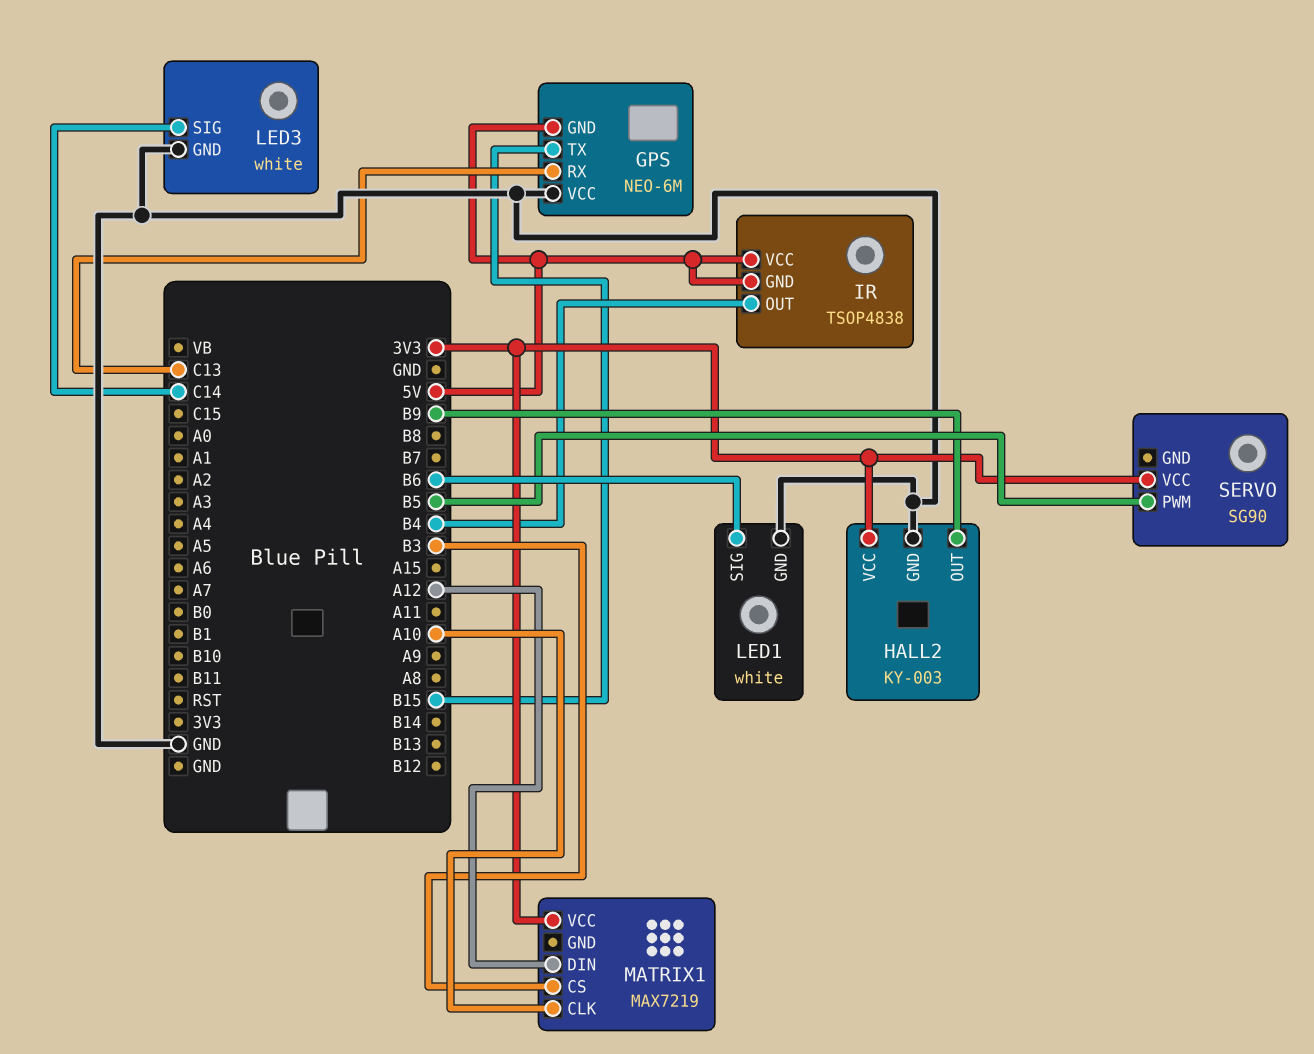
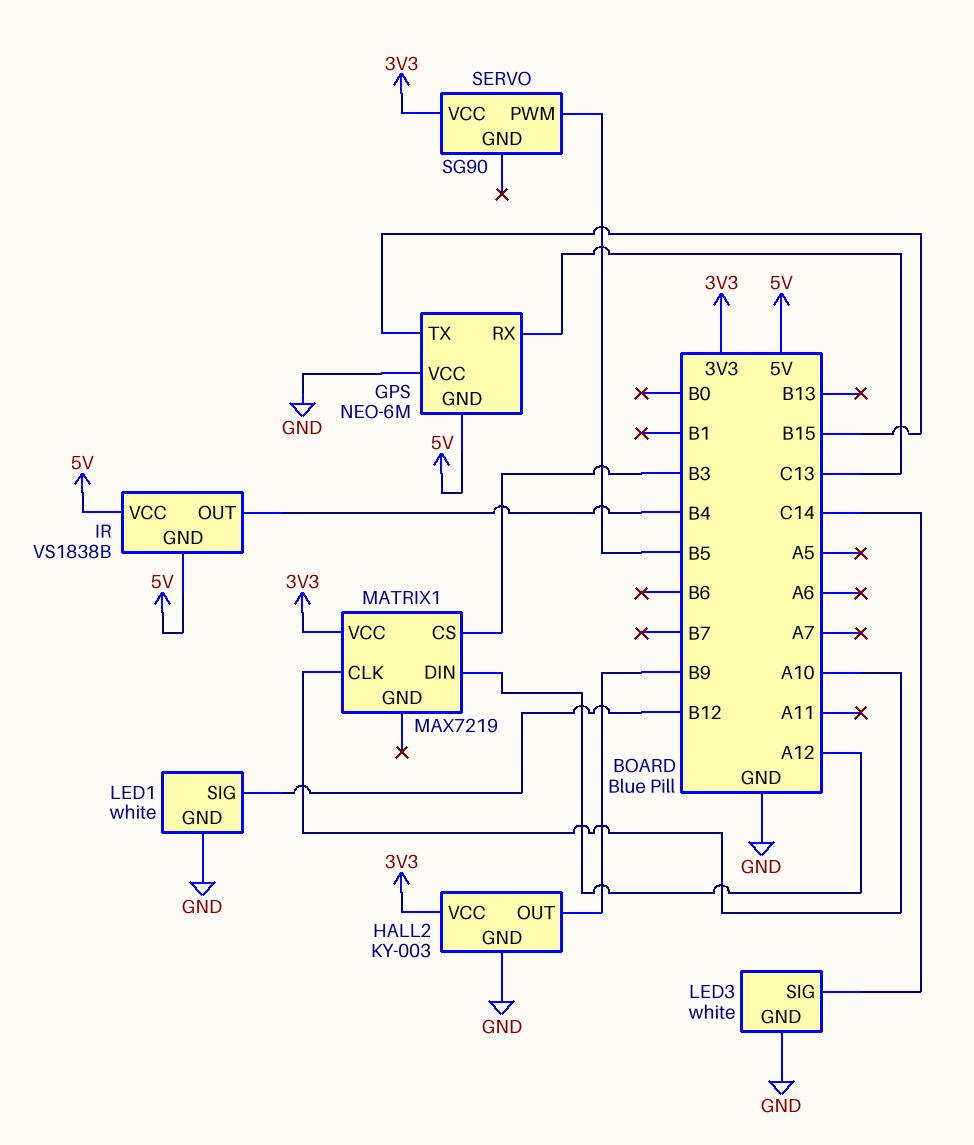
IR: TSOP4838 -> VS1838B
LED1 pin SIG: B6 -> B12

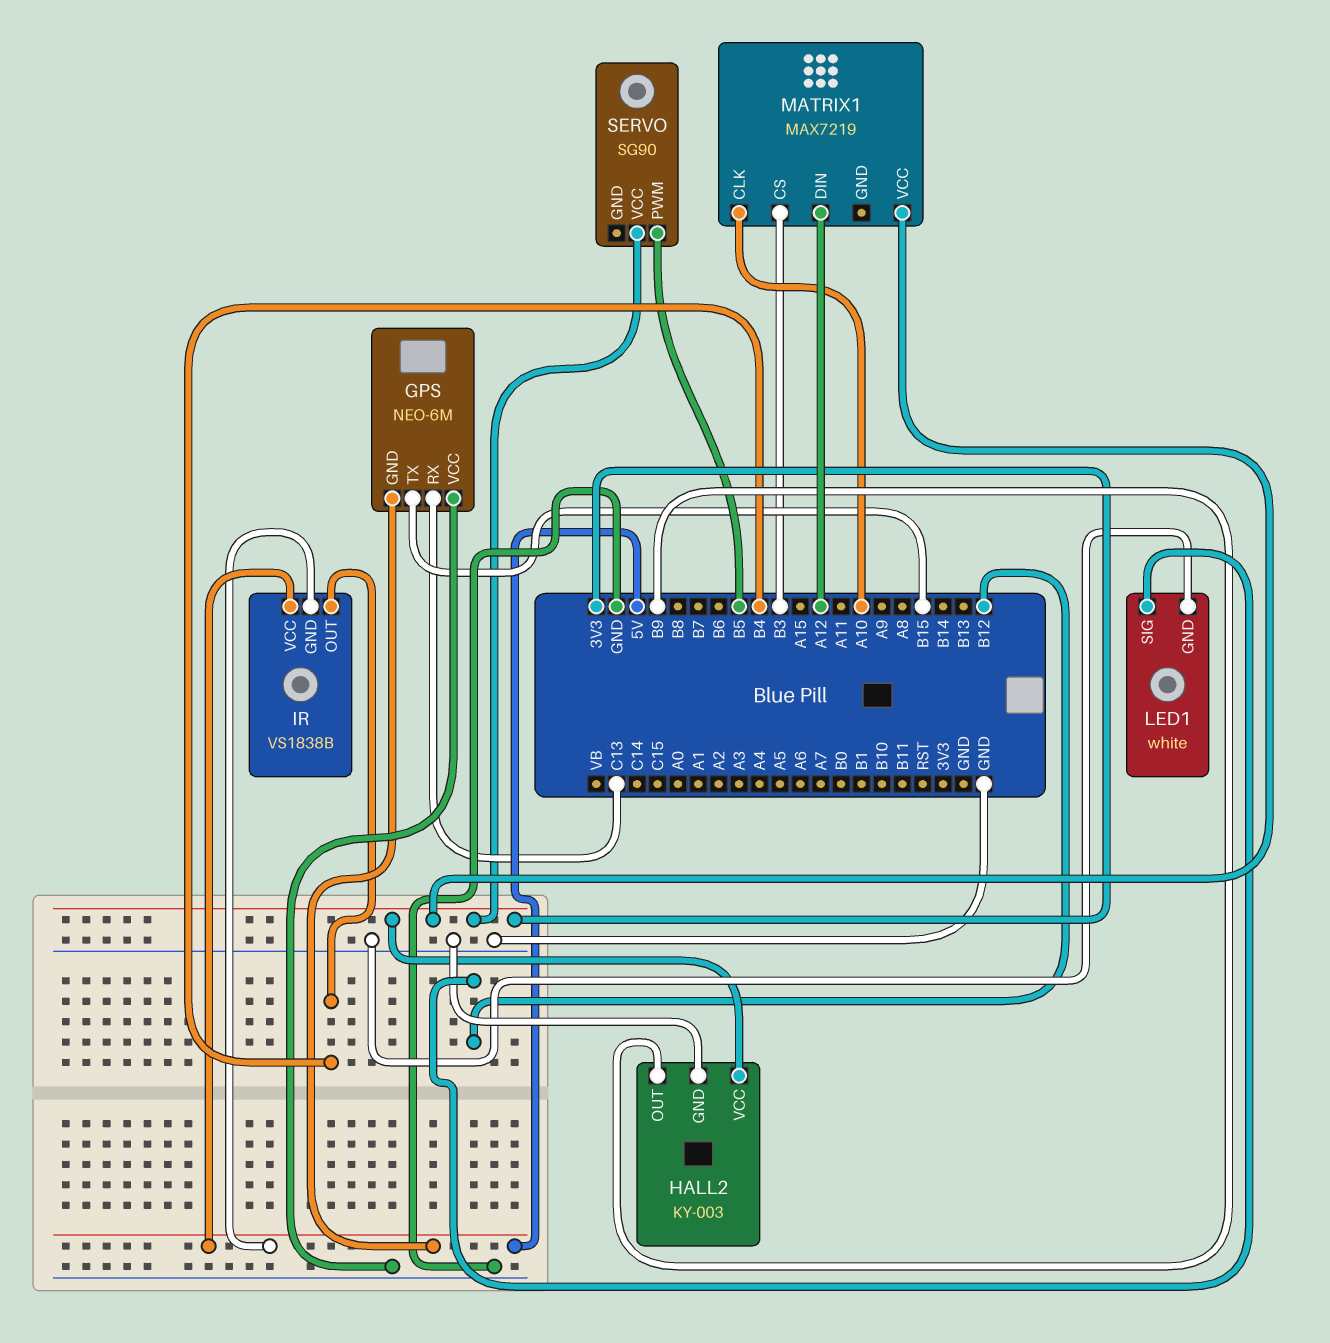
LED3: white -> none
LED3 pin GND: GND -> none
LED3 pin SIG: C14 -> none

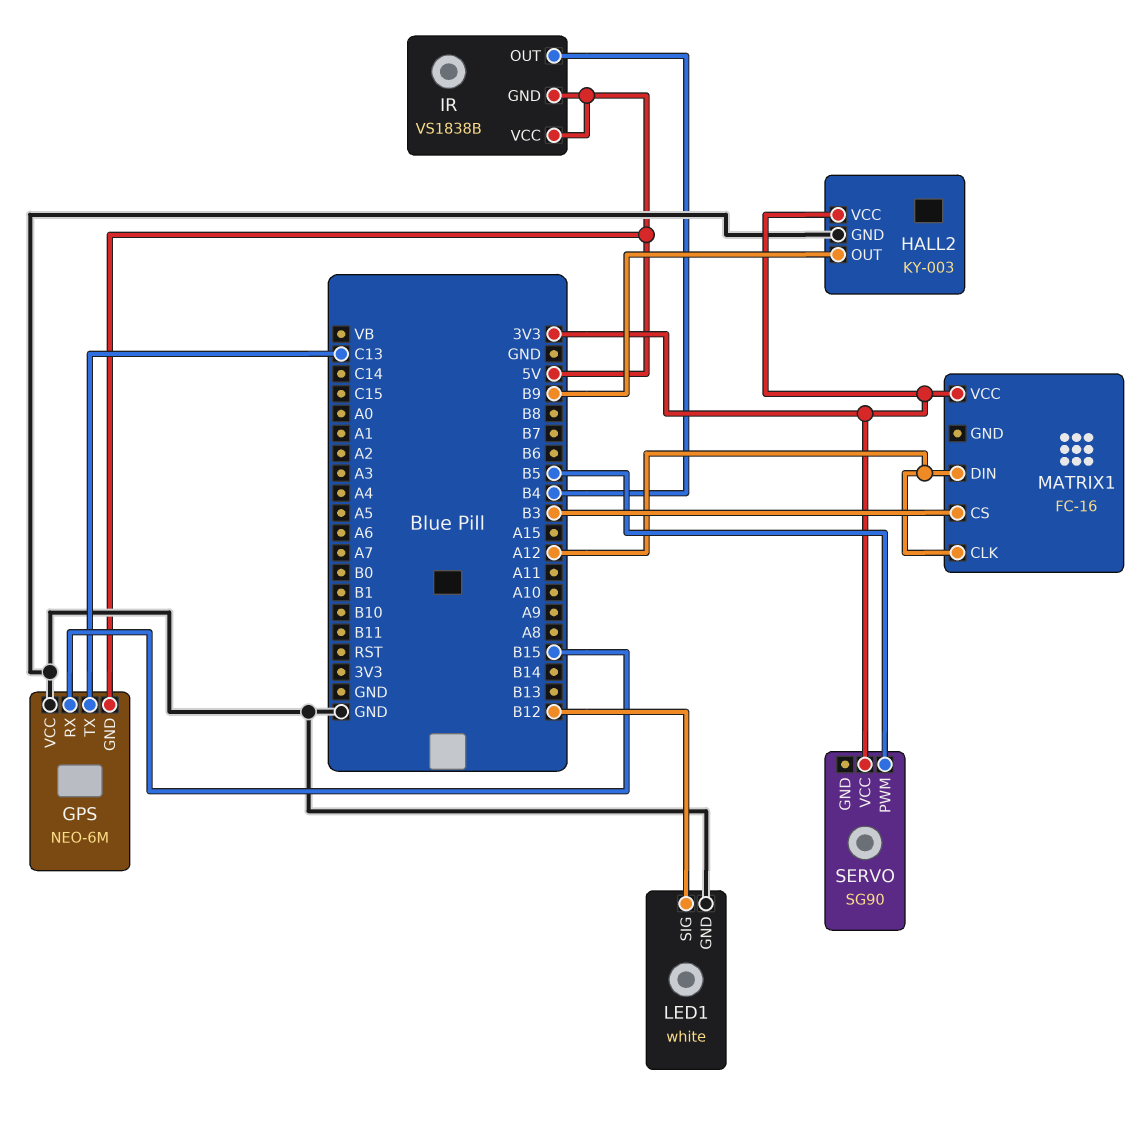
GPS pin RX: C13 -> B15
GPS pin TX: B15 -> C13
MATRIX1: MAX7219 -> FC-16
MATRIX1 pin CLK: A10 -> A12

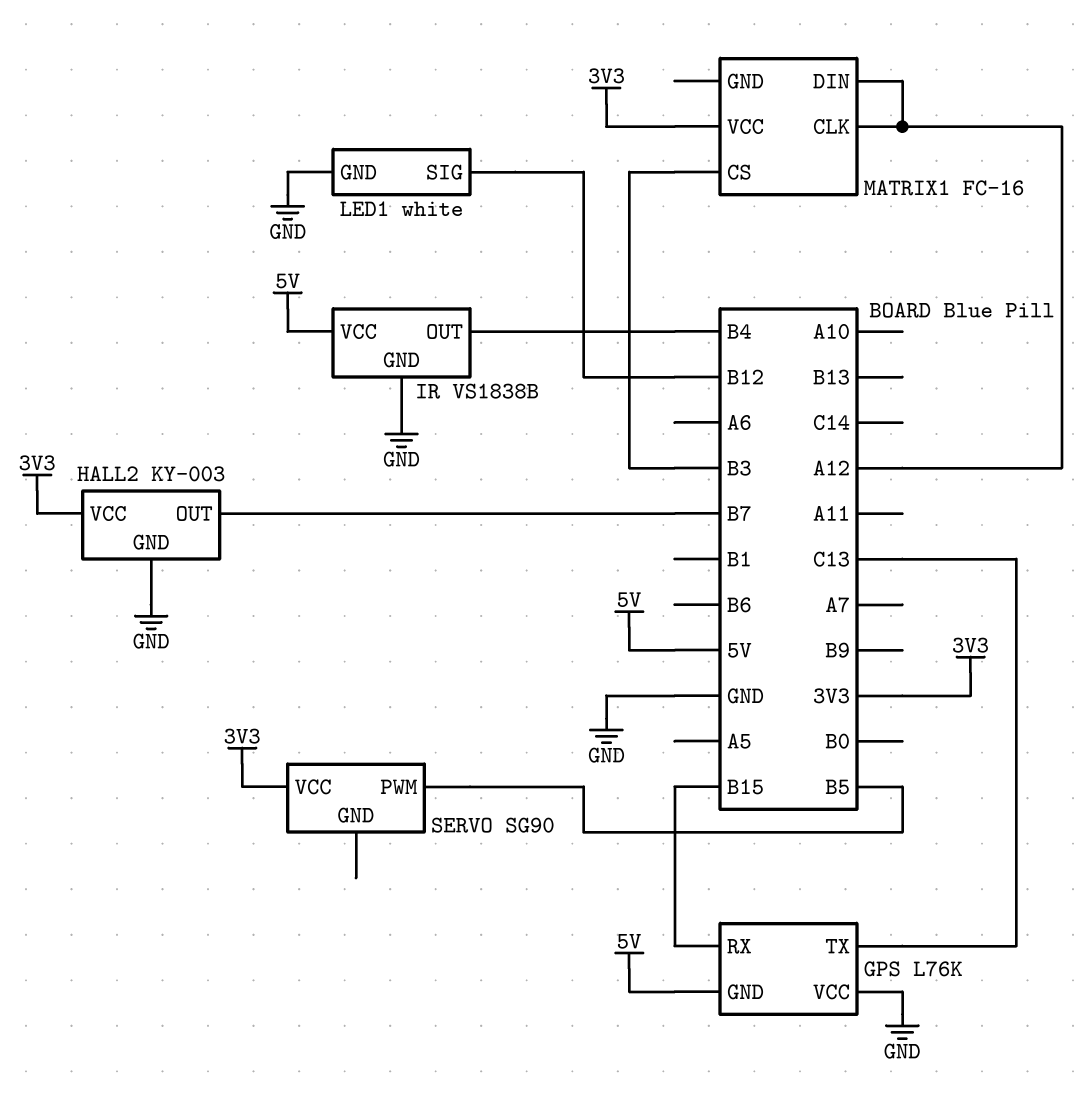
GPS: NEO-6M -> L76K
HALL2 pin OUT: B9 -> B7
IR pin GND: 5V -> GND

